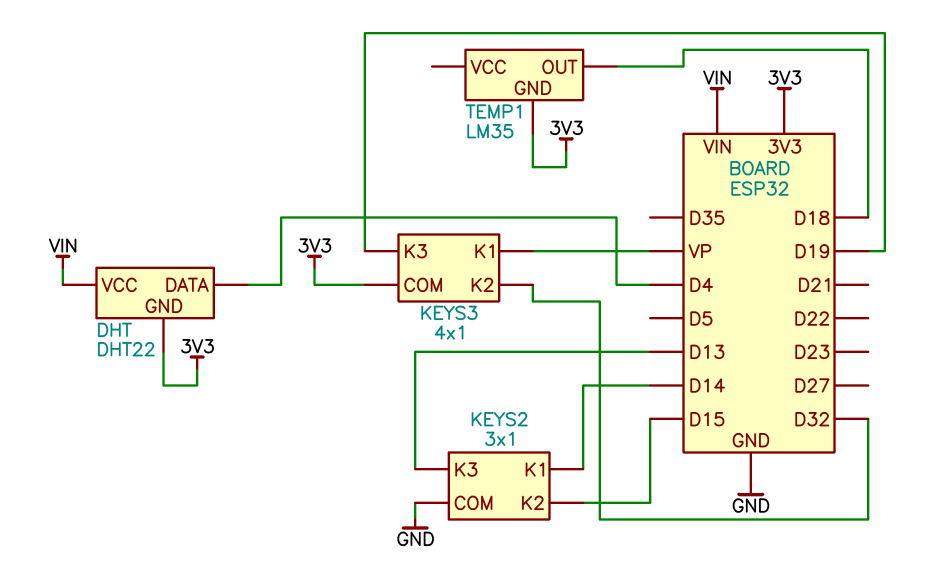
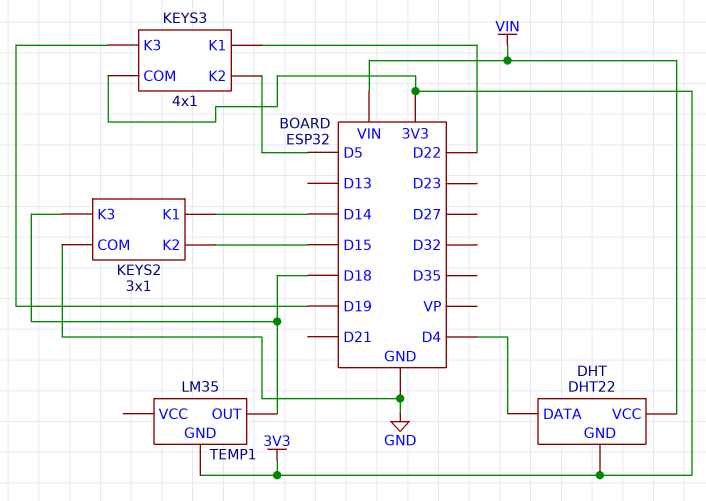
KEYS2 pin K3: D13 -> D18
KEYS3 pin K1: VP -> D22
KEYS3 pin K2: D32 -> D5

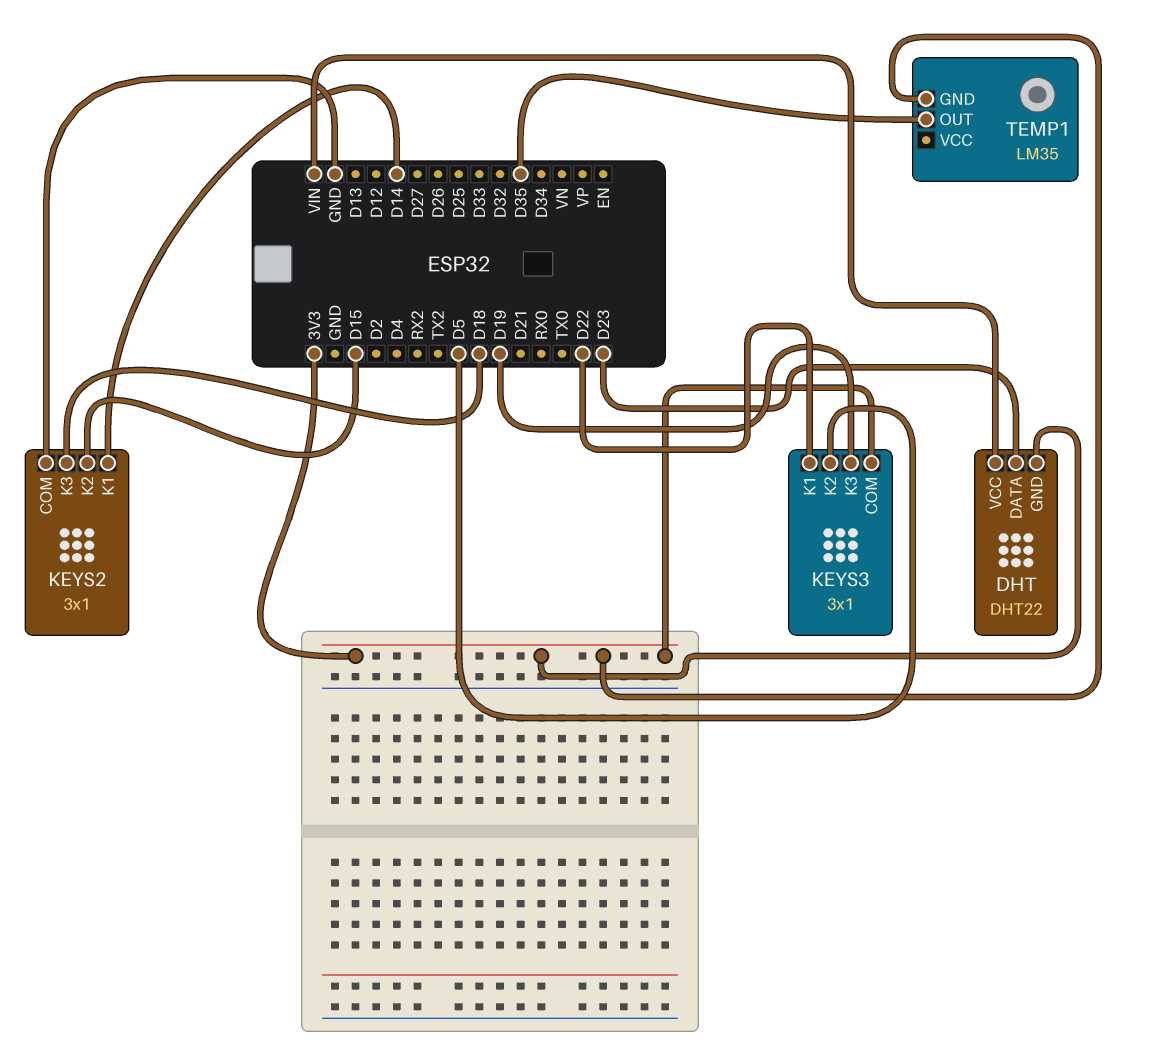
DHT pin DATA: D4 -> D23
KEYS3: 4x1 -> 3x1
TEMP1 pin OUT: D18 -> D35

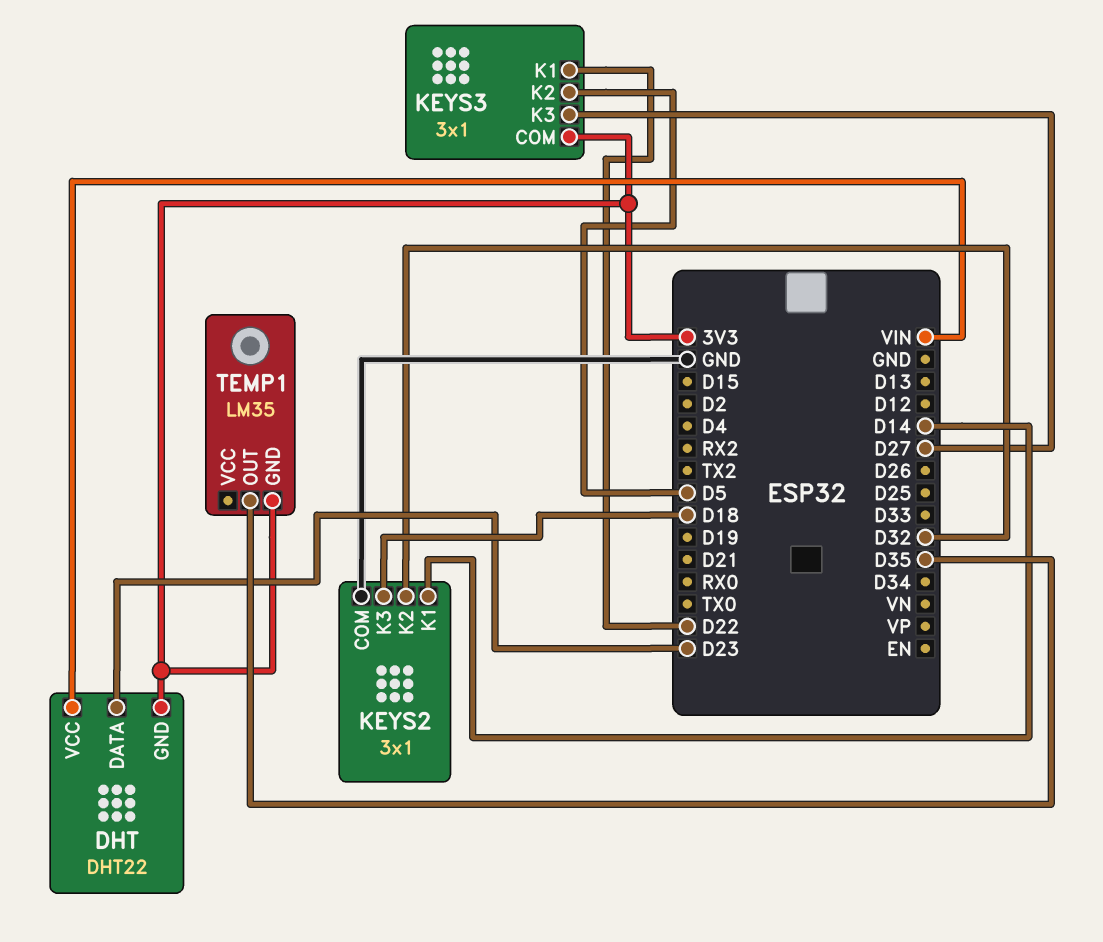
KEYS2 pin K2: D15 -> D32
KEYS3 pin K3: D19 -> D27

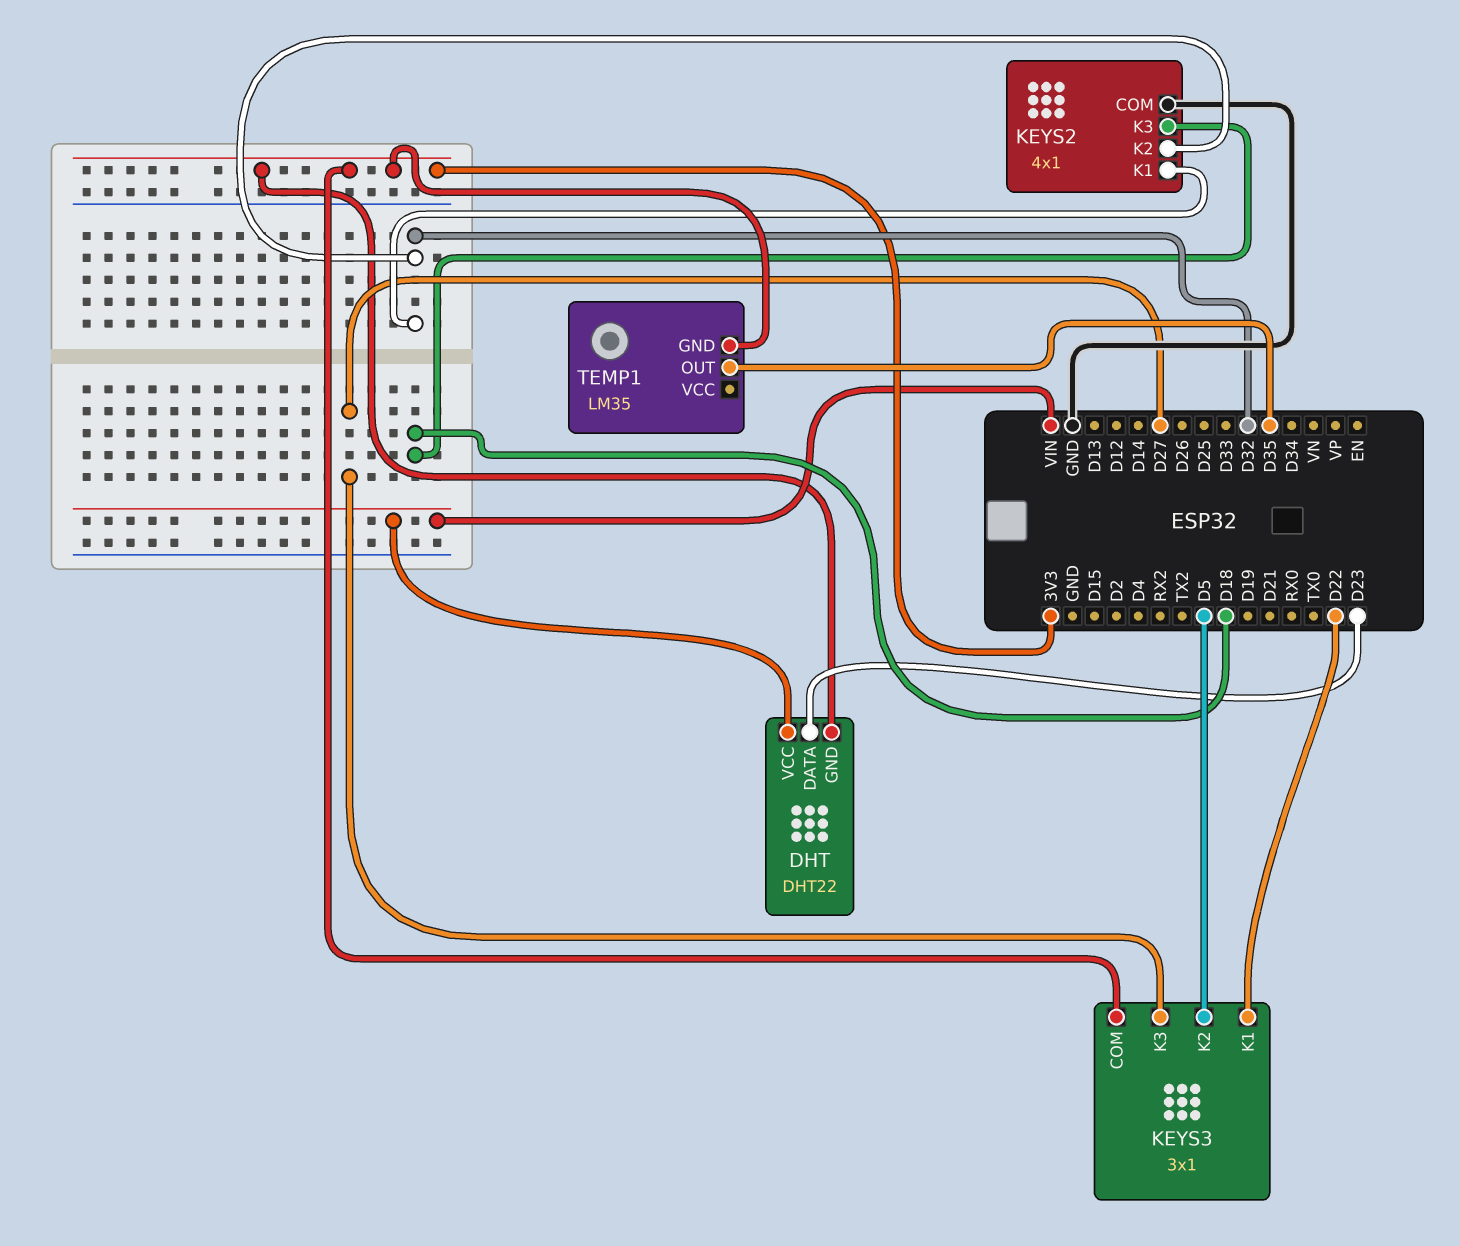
KEYS2: 3x1 -> 4x1
KEYS2 pin K1: D14 -> D32

